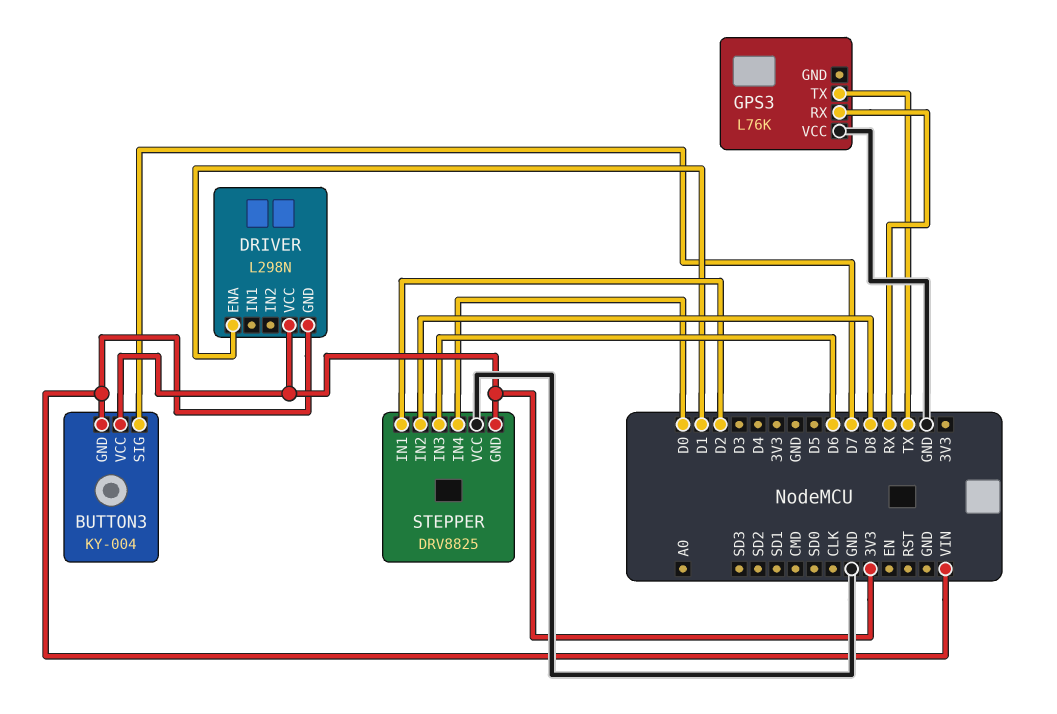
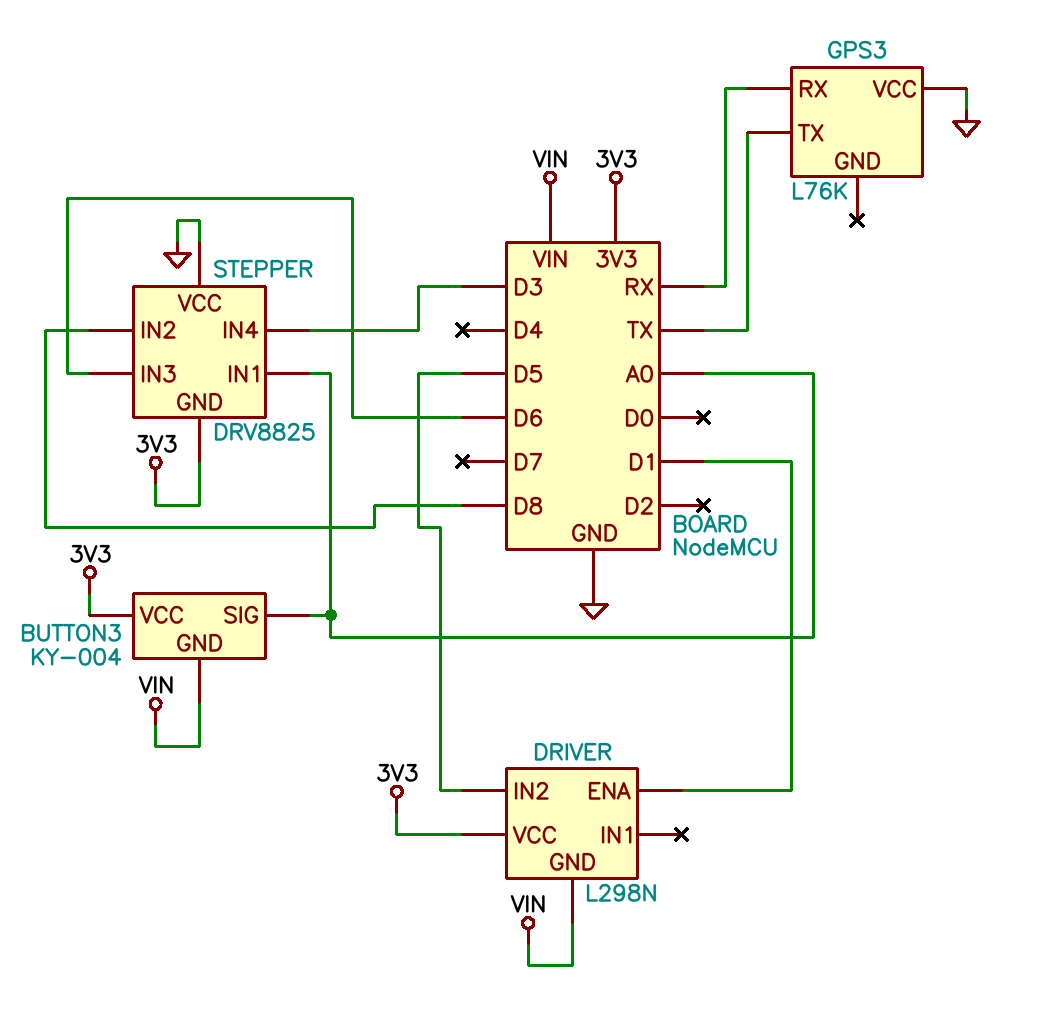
BUTTON3 pin SIG: D7 -> A0
DRIVER pin IN2: none -> D5
STEPPER pin IN1: D2 -> A0
STEPPER pin IN4: D0 -> D3

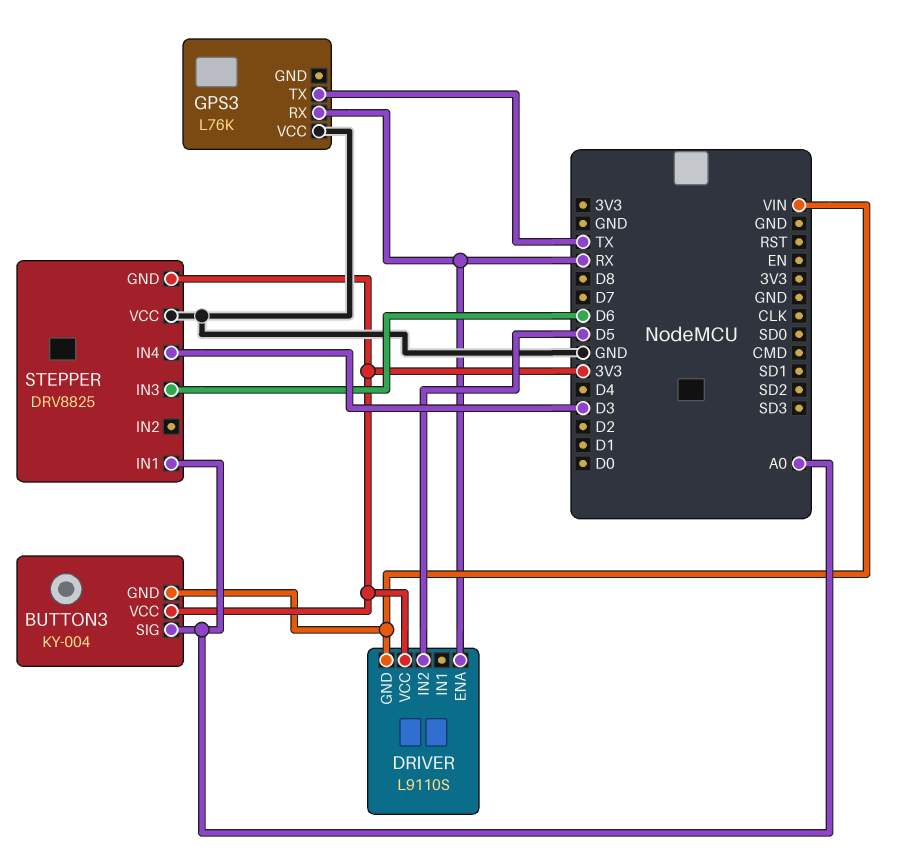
DRIVER: L298N -> L9110S
DRIVER pin ENA: D1 -> RX
STEPPER pin IN2: D8 -> none

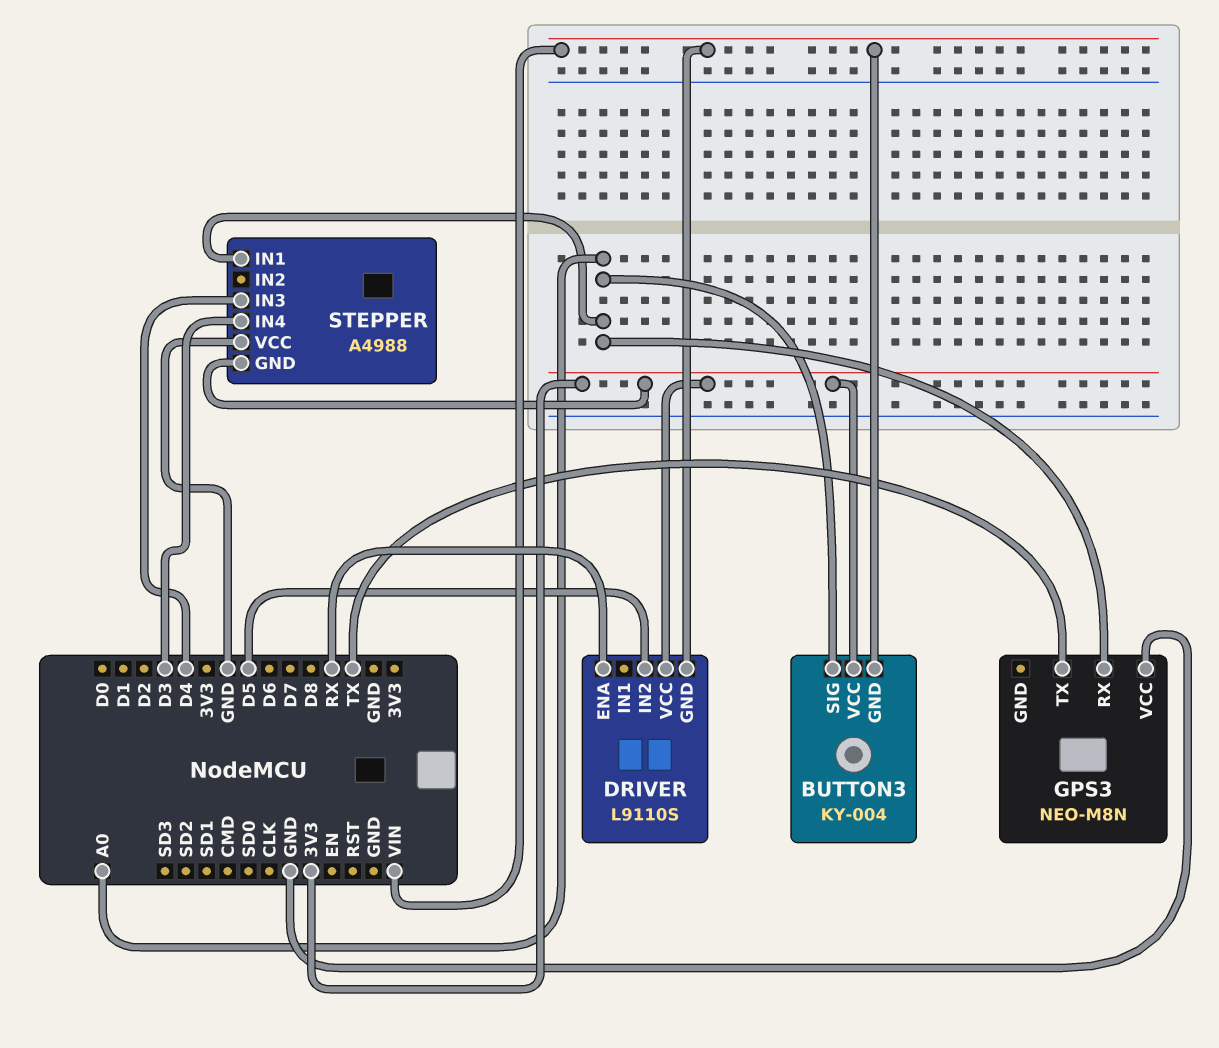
GPS3: L76K -> NEO-M8N
GPS3 pin RX: RX -> A0
STEPPER: DRV8825 -> A4988
STEPPER pin IN3: D6 -> D4

